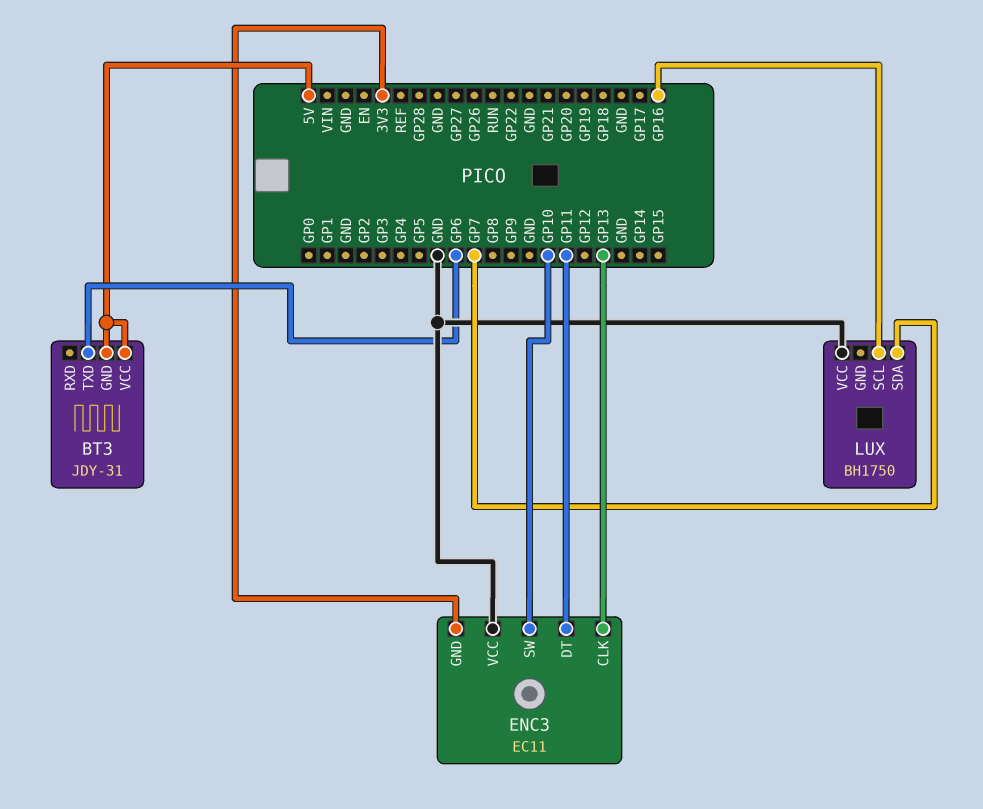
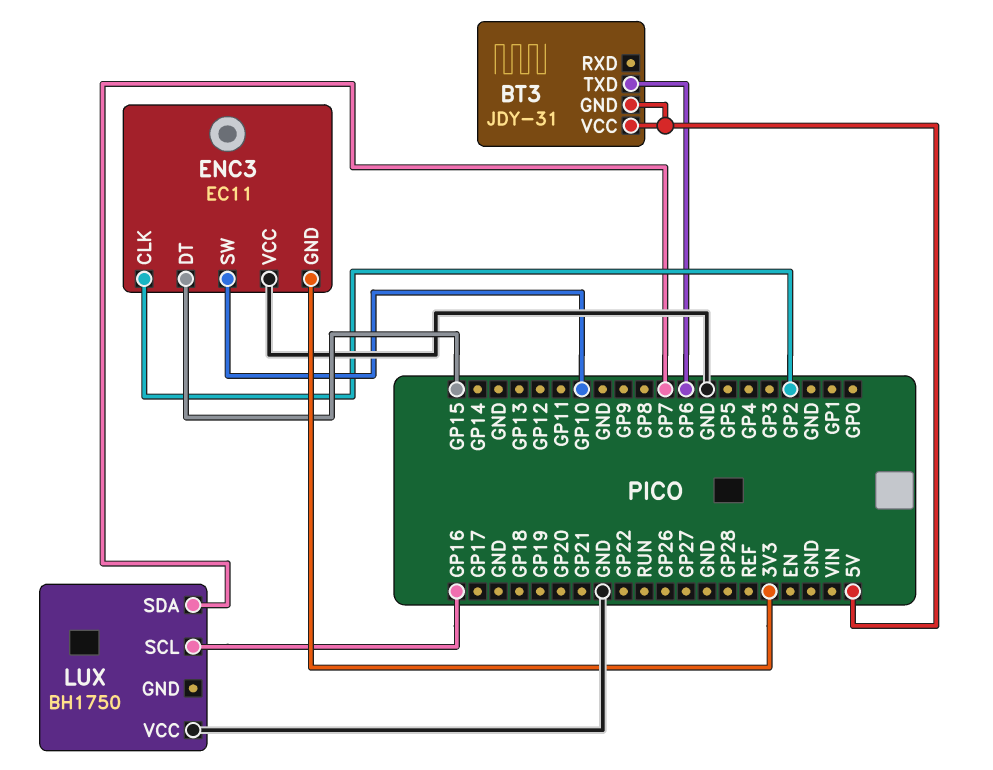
ENC3 pin CLK: GP13 -> GP2
ENC3 pin DT: GP11 -> GP15

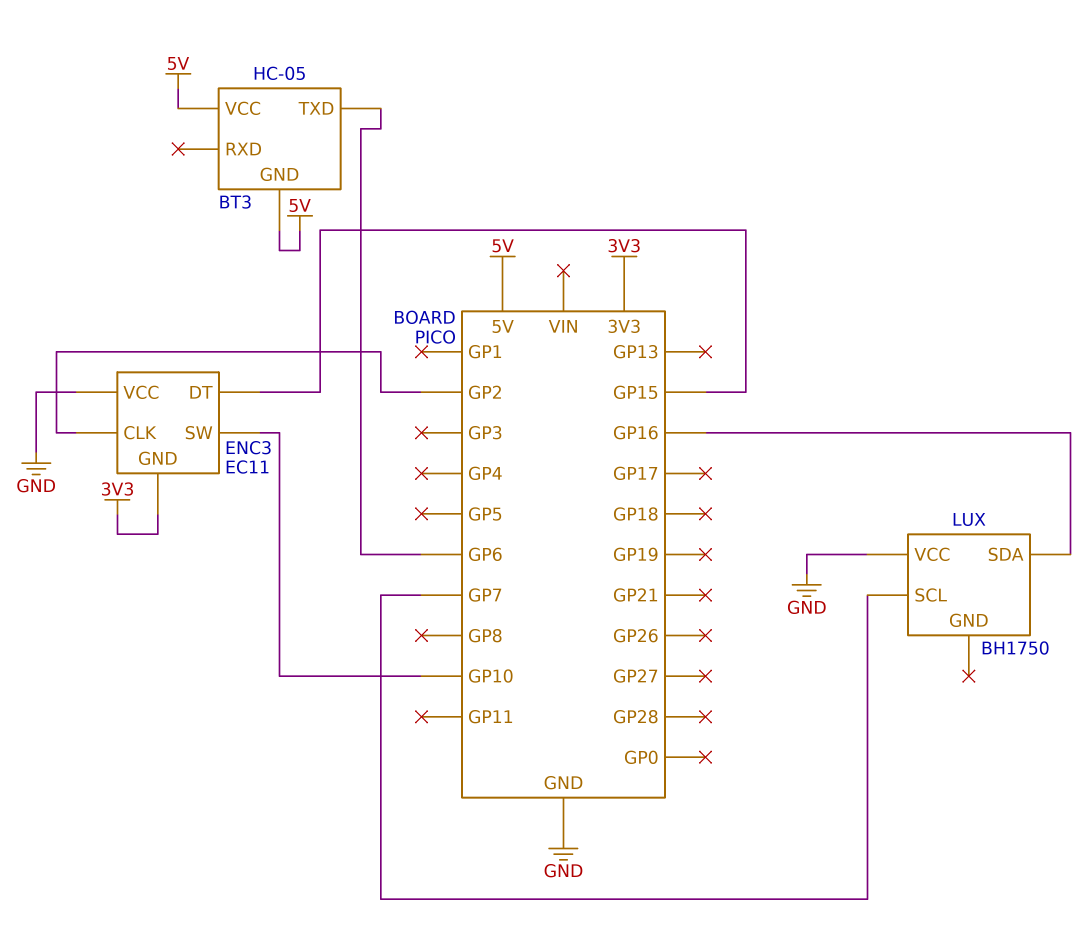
BT3: JDY-31 -> HC-05
LUX pin SCL: GP16 -> GP7
LUX pin SDA: GP7 -> GP16

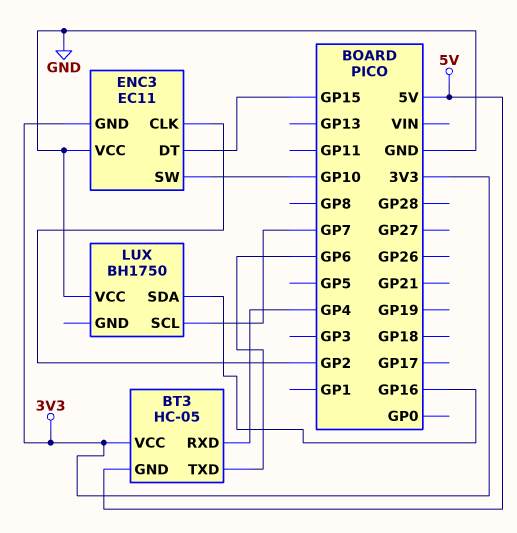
BT3 pin RXD: none -> GP4
BT3 pin VCC: 5V -> 3V3

